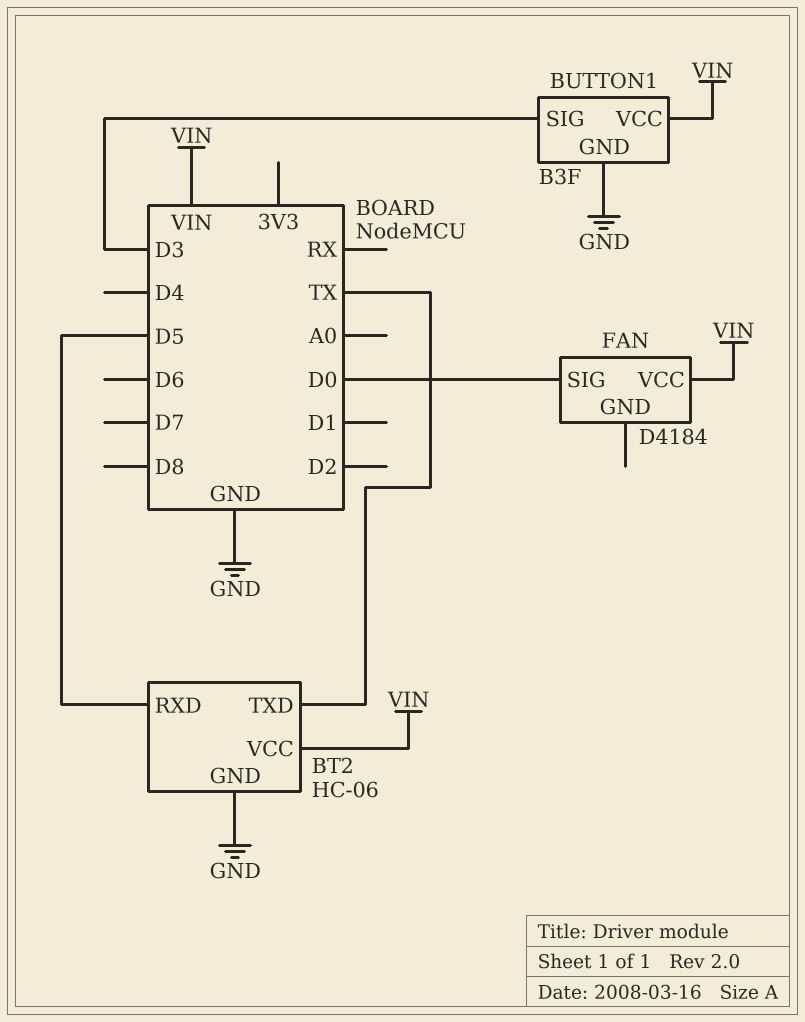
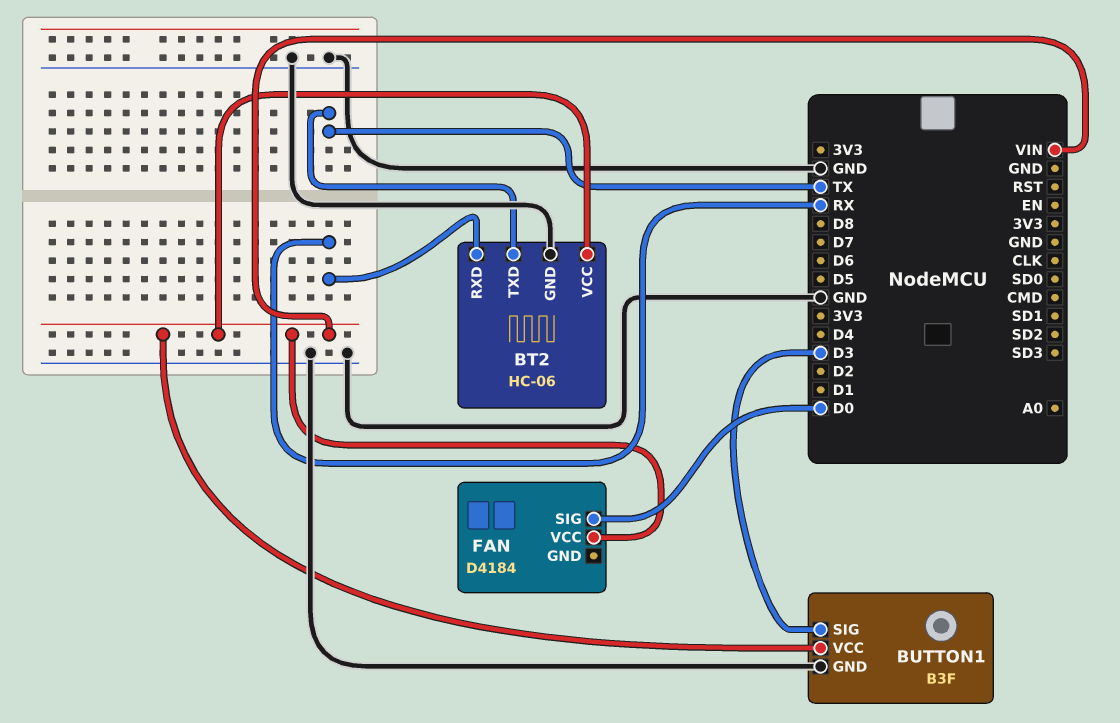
BT2 pin RXD: D5 -> RX

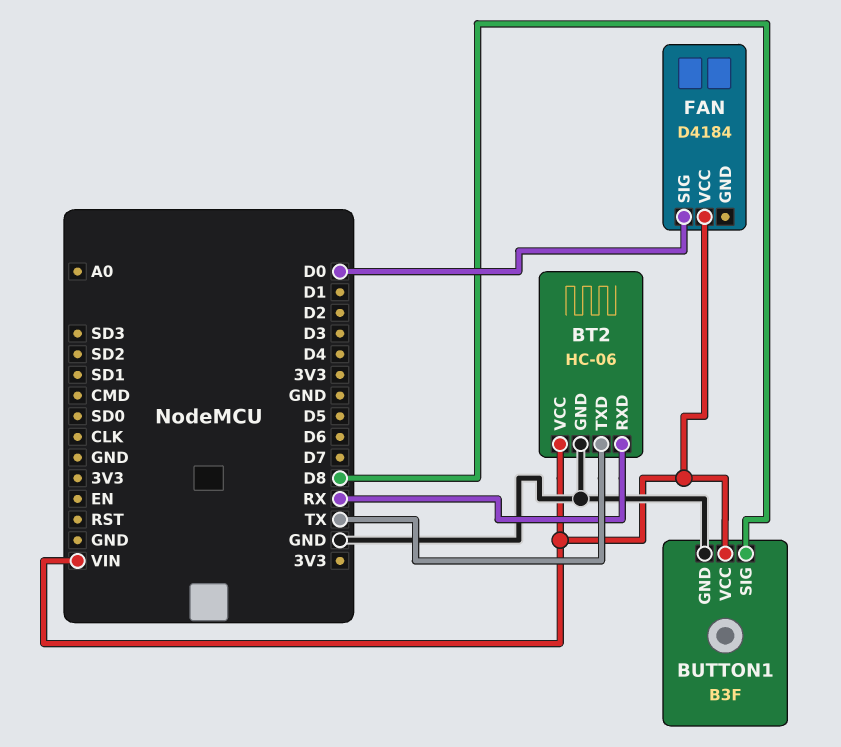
BUTTON1 pin SIG: D3 -> D8

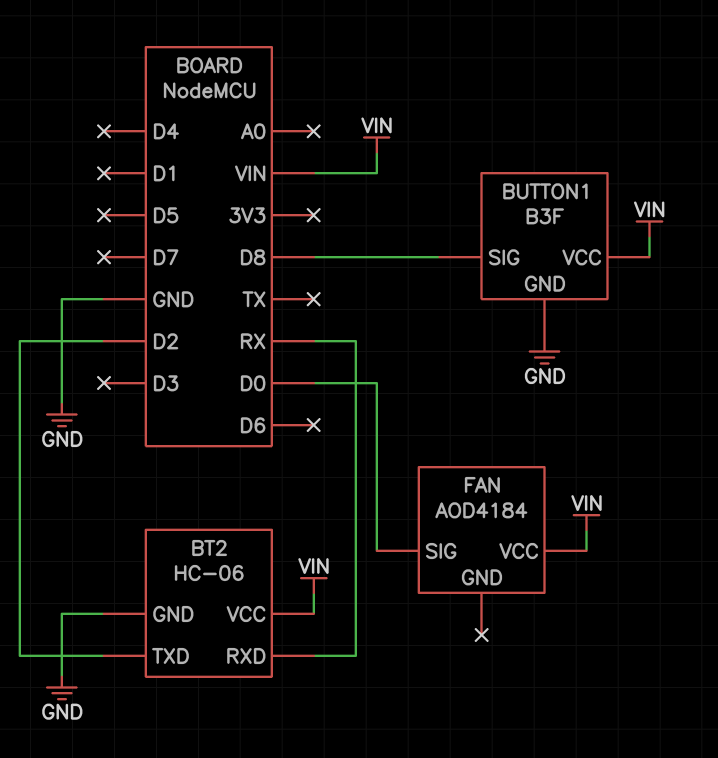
BT2 pin TXD: TX -> D2
FAN: D4184 -> AOD4184

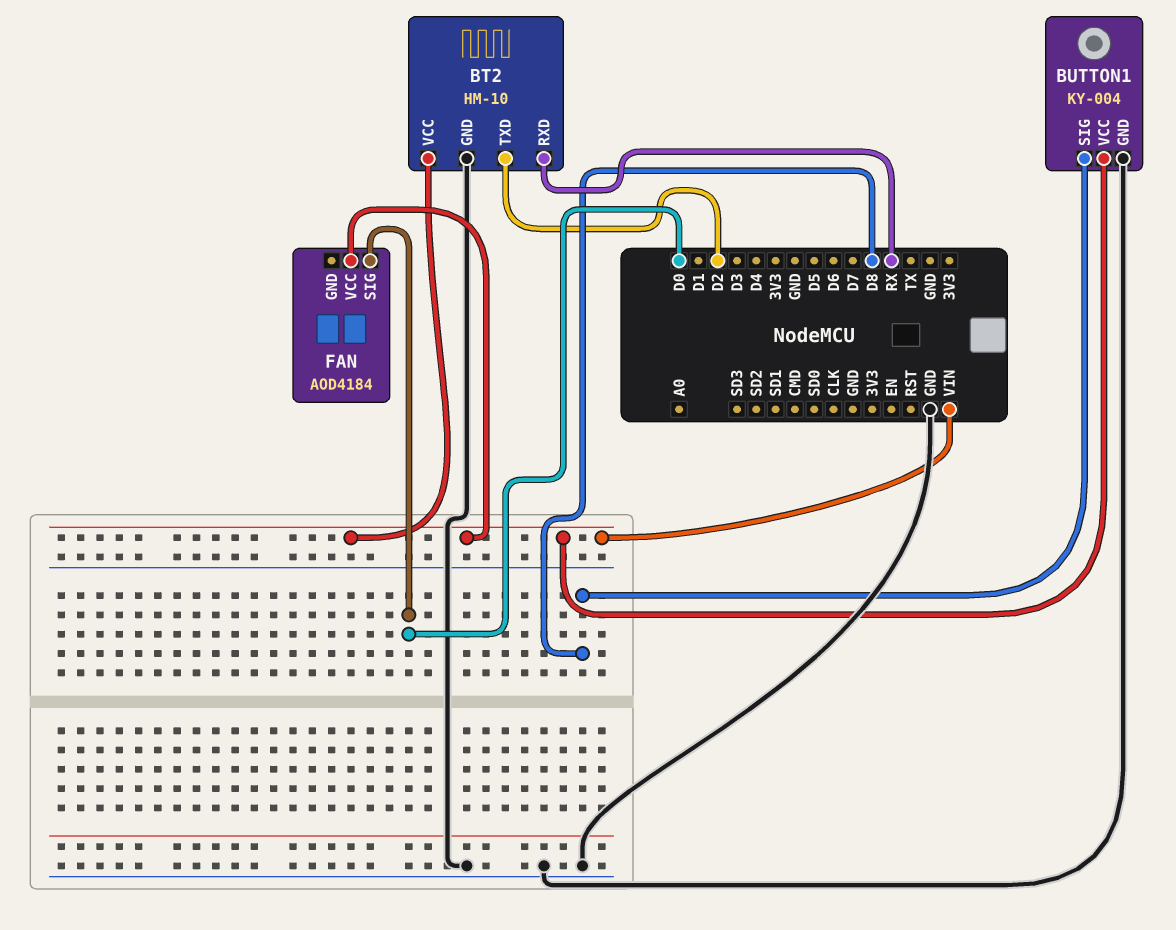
BT2: HC-06 -> HM-10
BUTTON1: B3F -> KY-004

